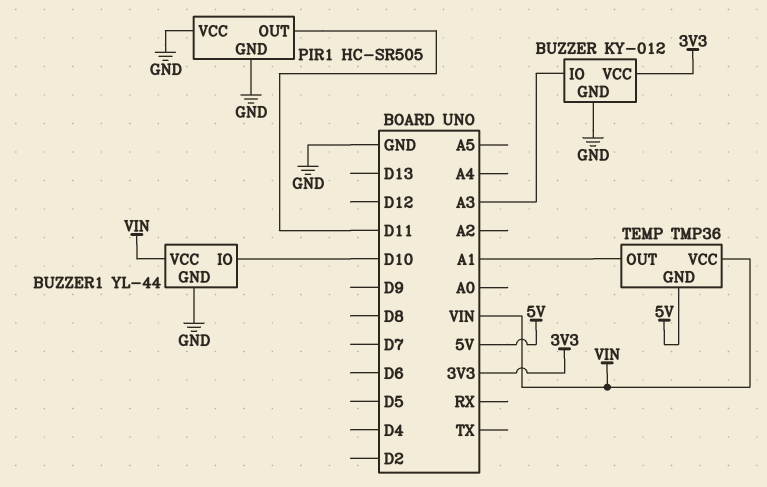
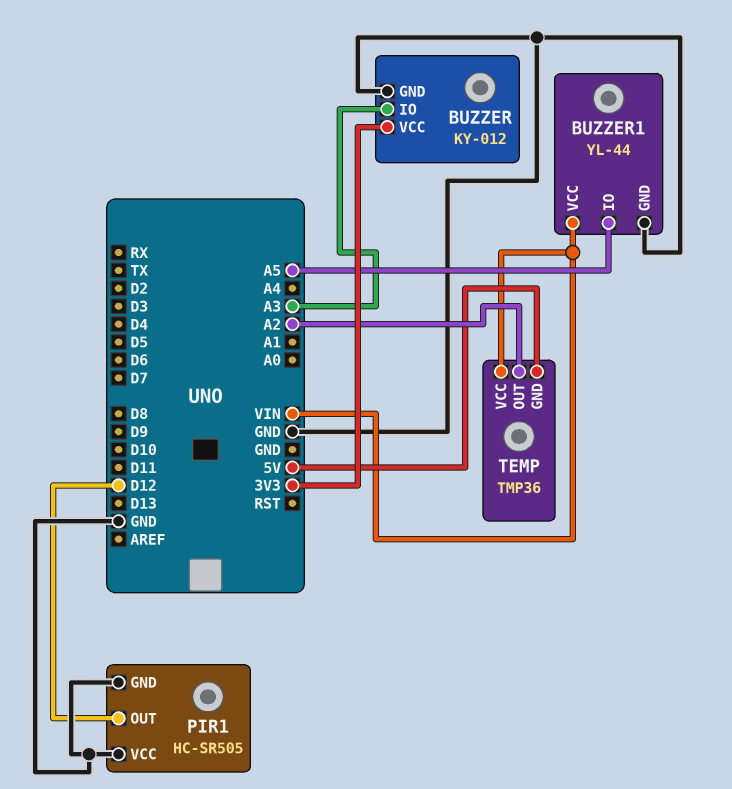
BUZZER1 pin IO: D10 -> A5
PIR1 pin OUT: D11 -> D12
TEMP pin OUT: A1 -> A2

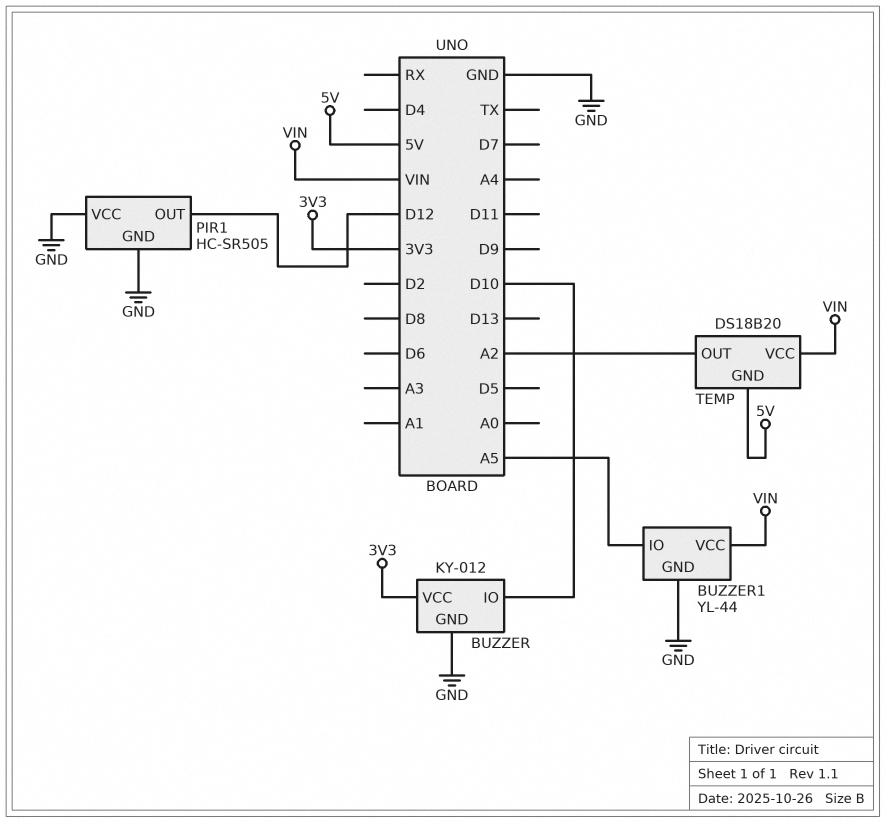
BUZZER pin IO: A3 -> D10
TEMP: TMP36 -> DS18B20

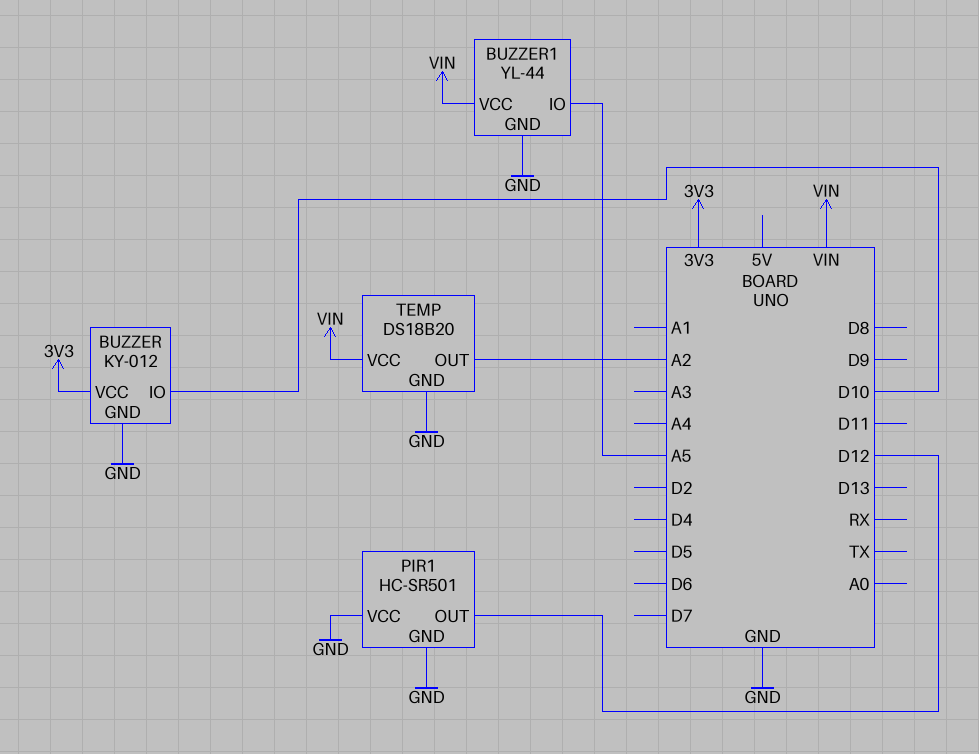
PIR1: HC-SR505 -> HC-SR501
TEMP pin GND: 5V -> GND

